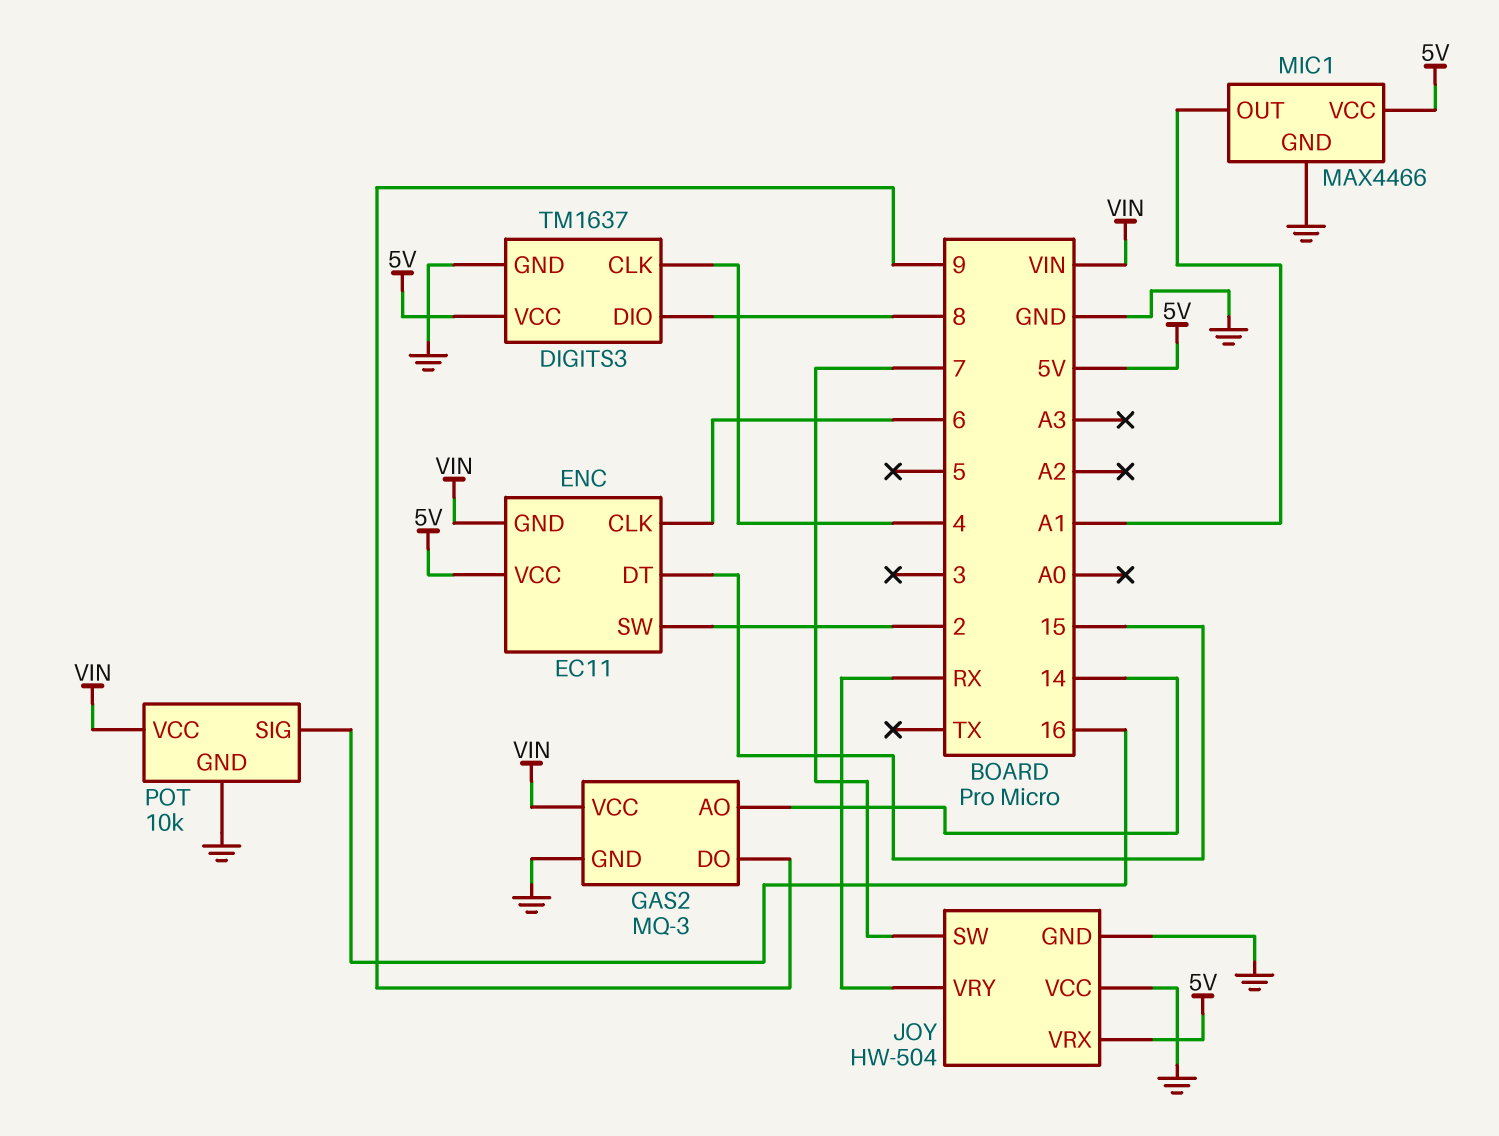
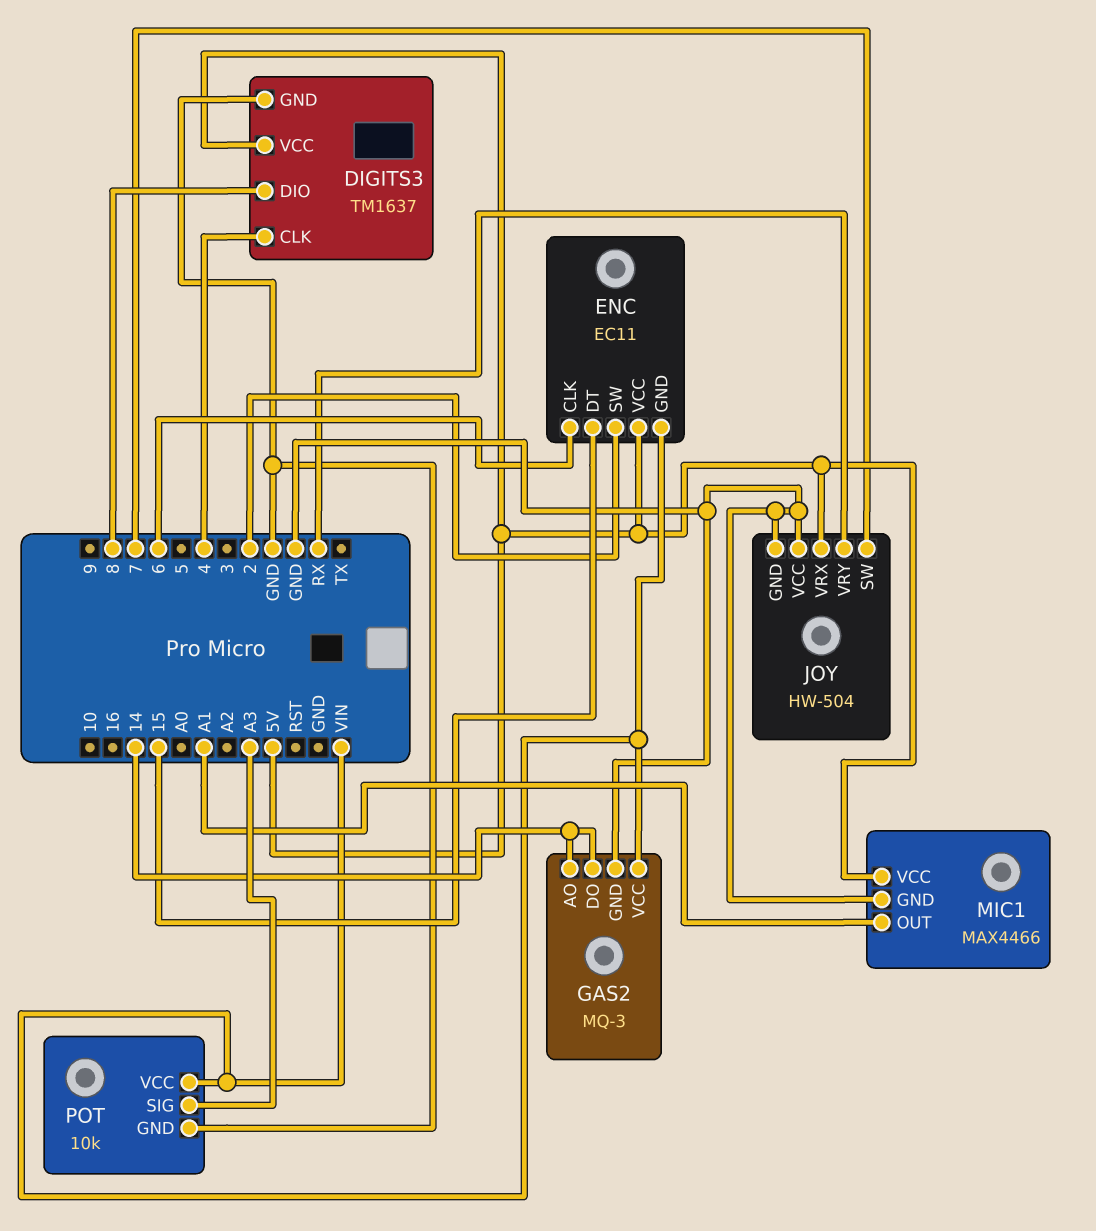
GAS2 pin DO: 9 -> 14
POT pin SIG: 16 -> A3

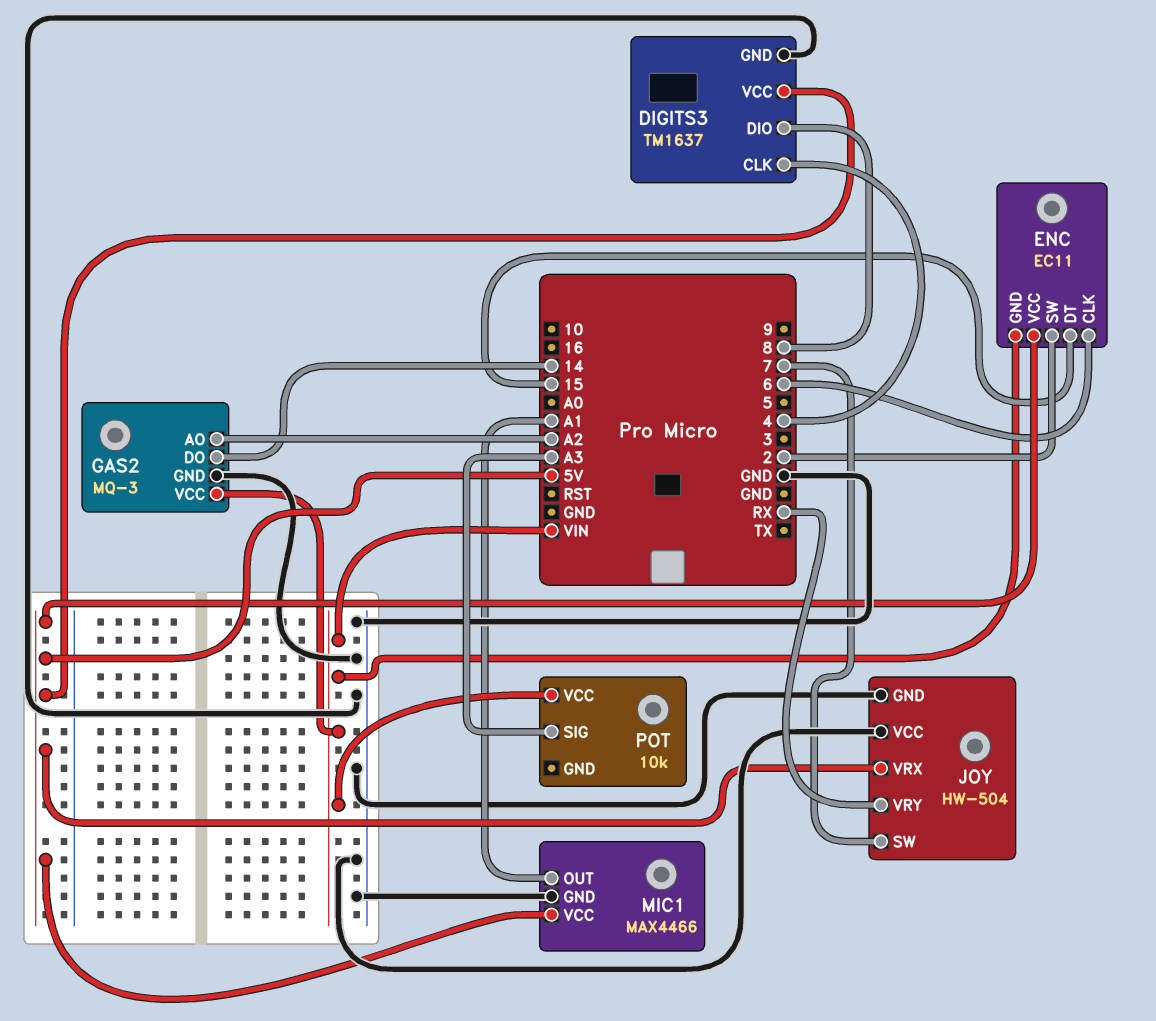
GAS2 pin AO: 14 -> A2
POT pin GND: GND -> none

